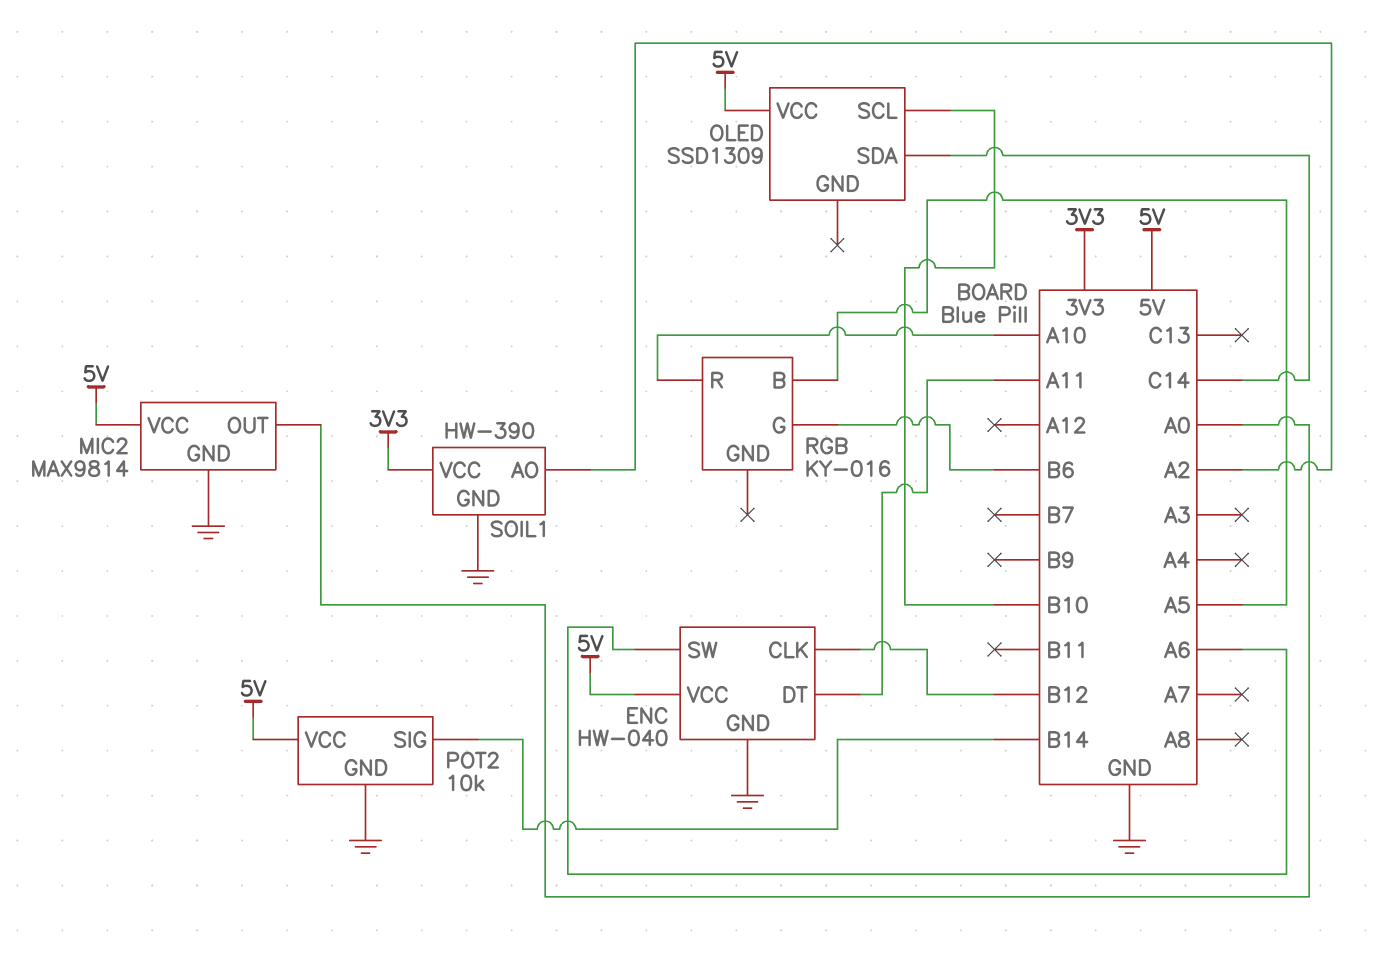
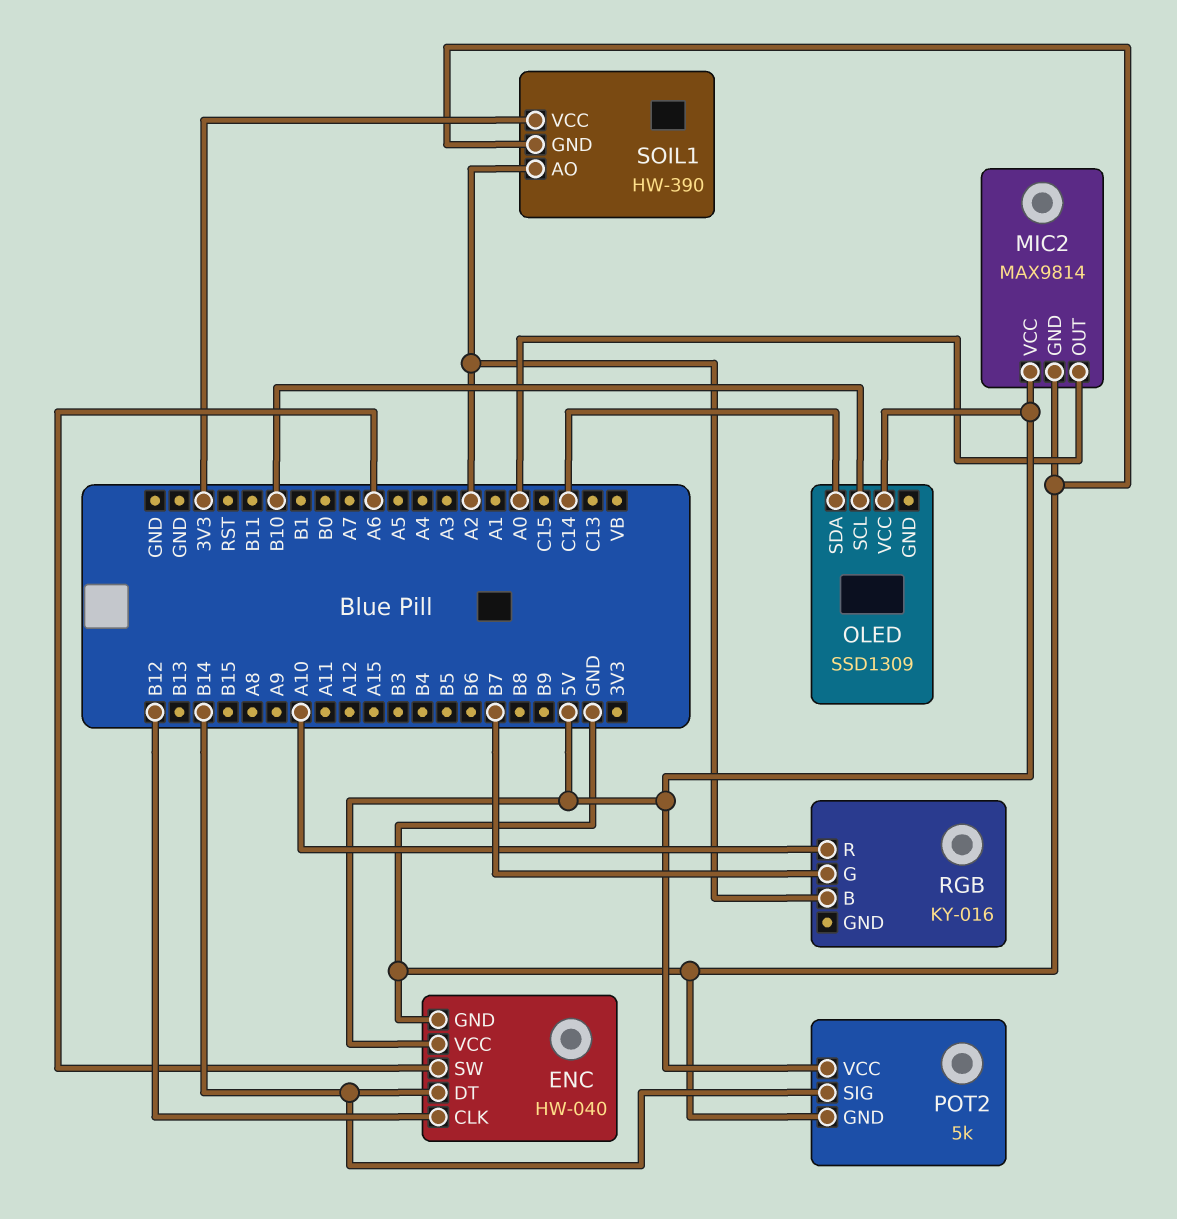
ENC pin DT: A11 -> B14
POT2: 10k -> 5k
RGB pin B: A5 -> A2
RGB pin G: B6 -> B7

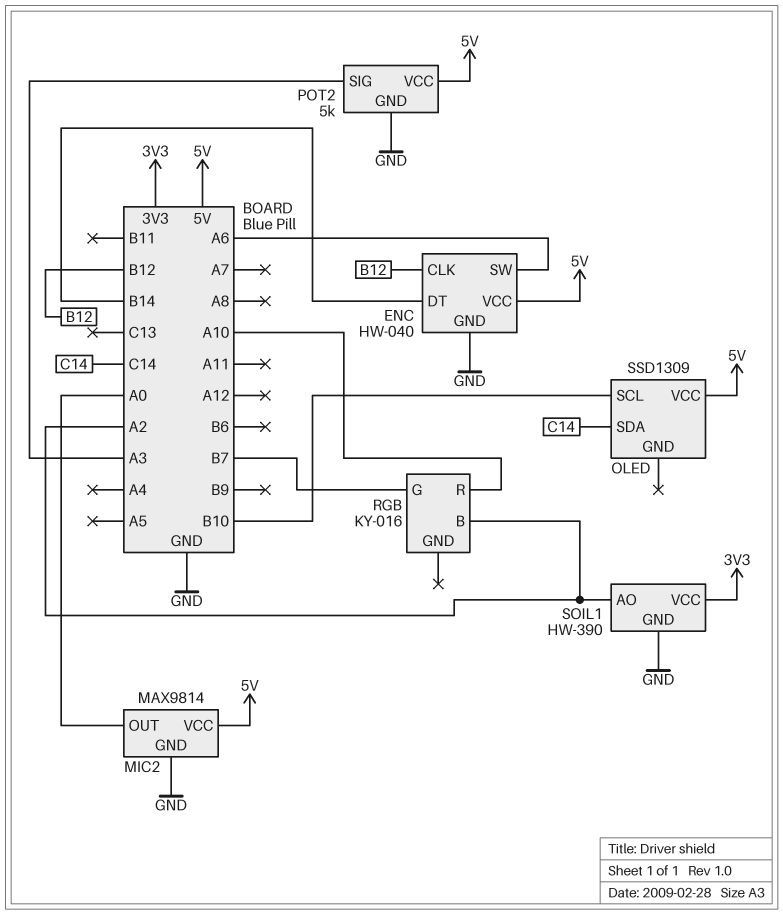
POT2 pin SIG: B14 -> A3

